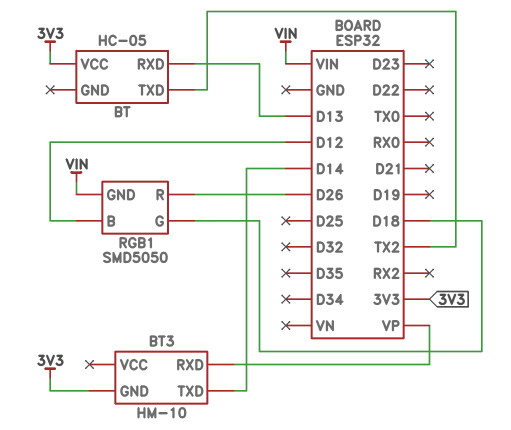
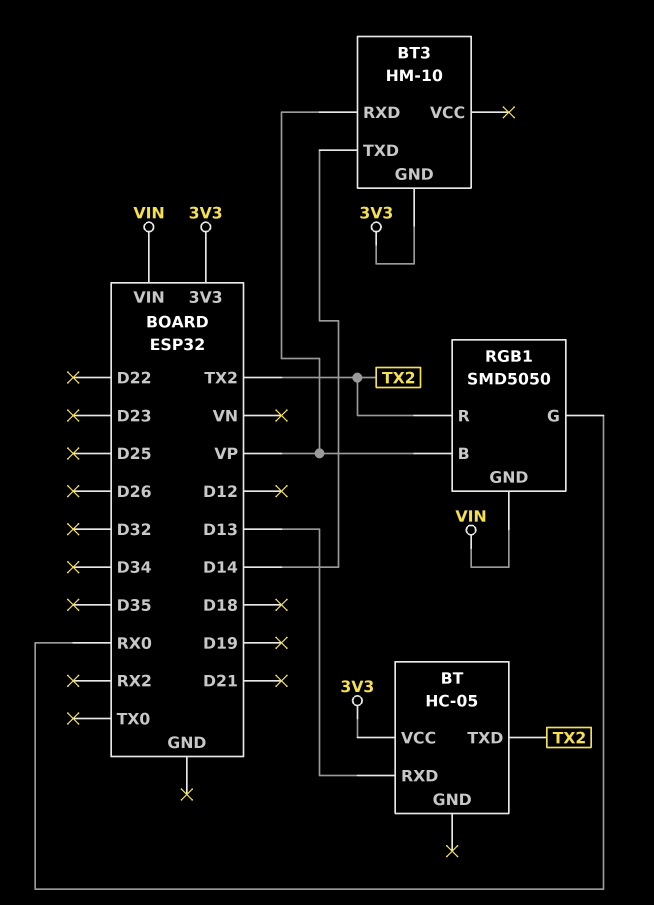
RGB1 pin B: D12 -> VP
RGB1 pin G: D18 -> RX0
RGB1 pin R: D26 -> TX2

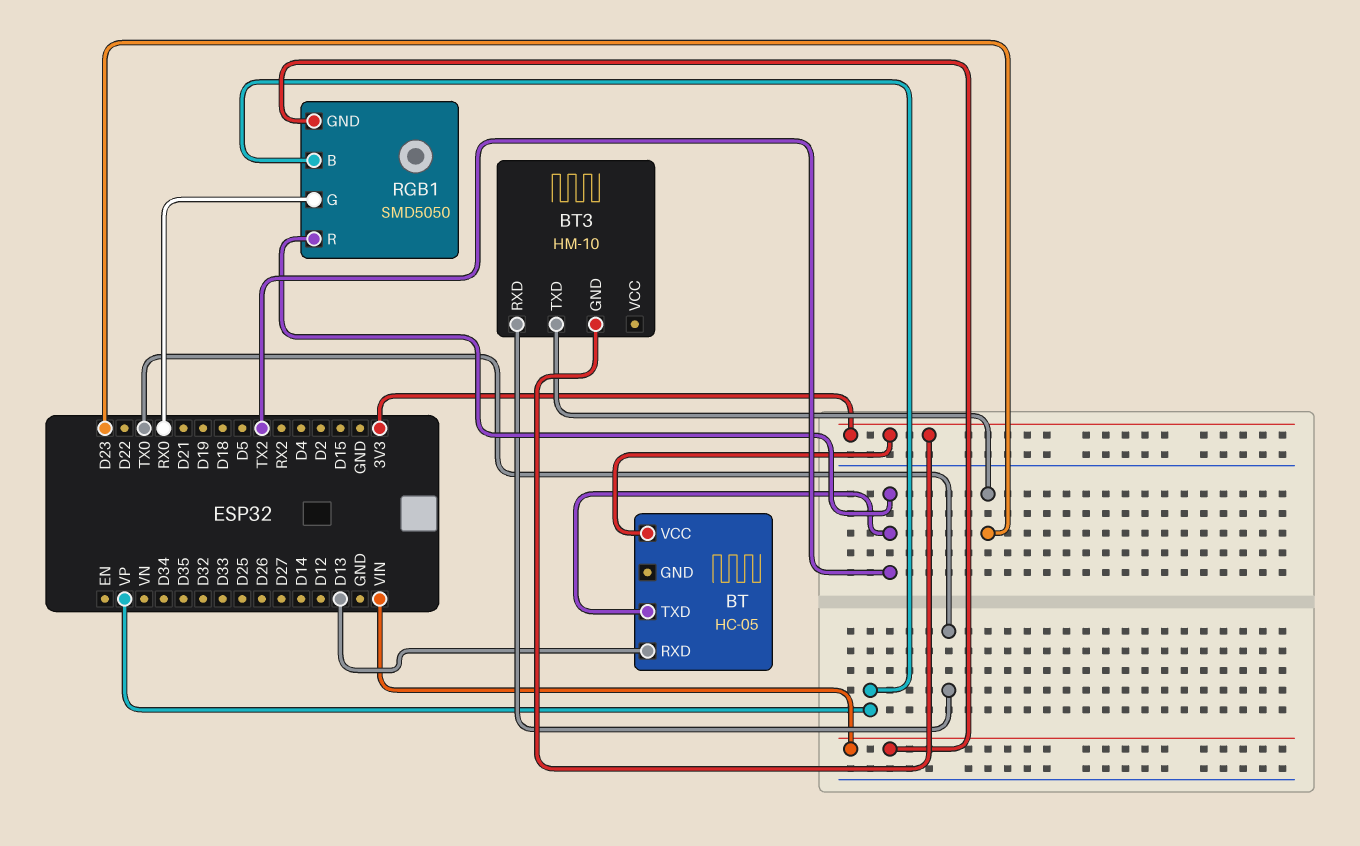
BT3 pin RXD: VP -> TX0
BT3 pin TXD: D14 -> D23

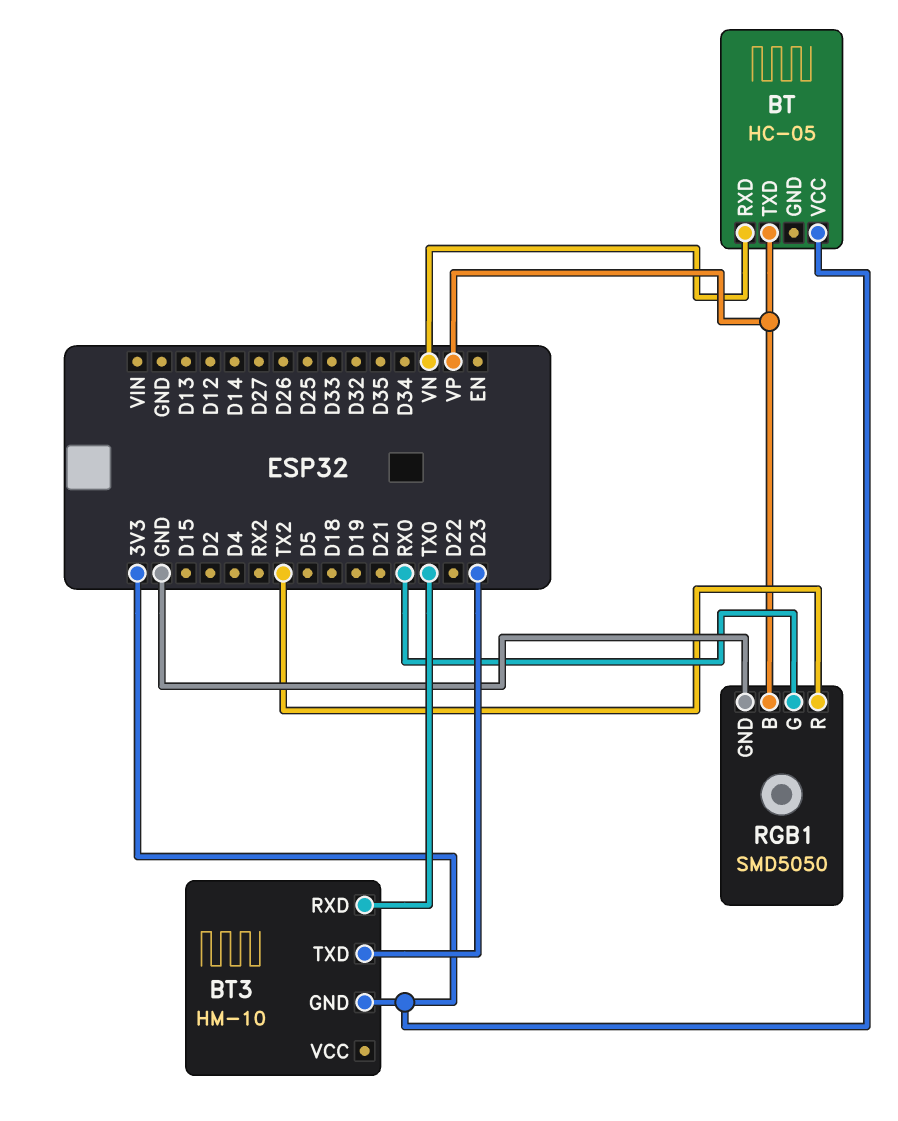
BT pin RXD: D13 -> VN
BT pin TXD: TX2 -> VP
RGB1 pin GND: VIN -> GND

